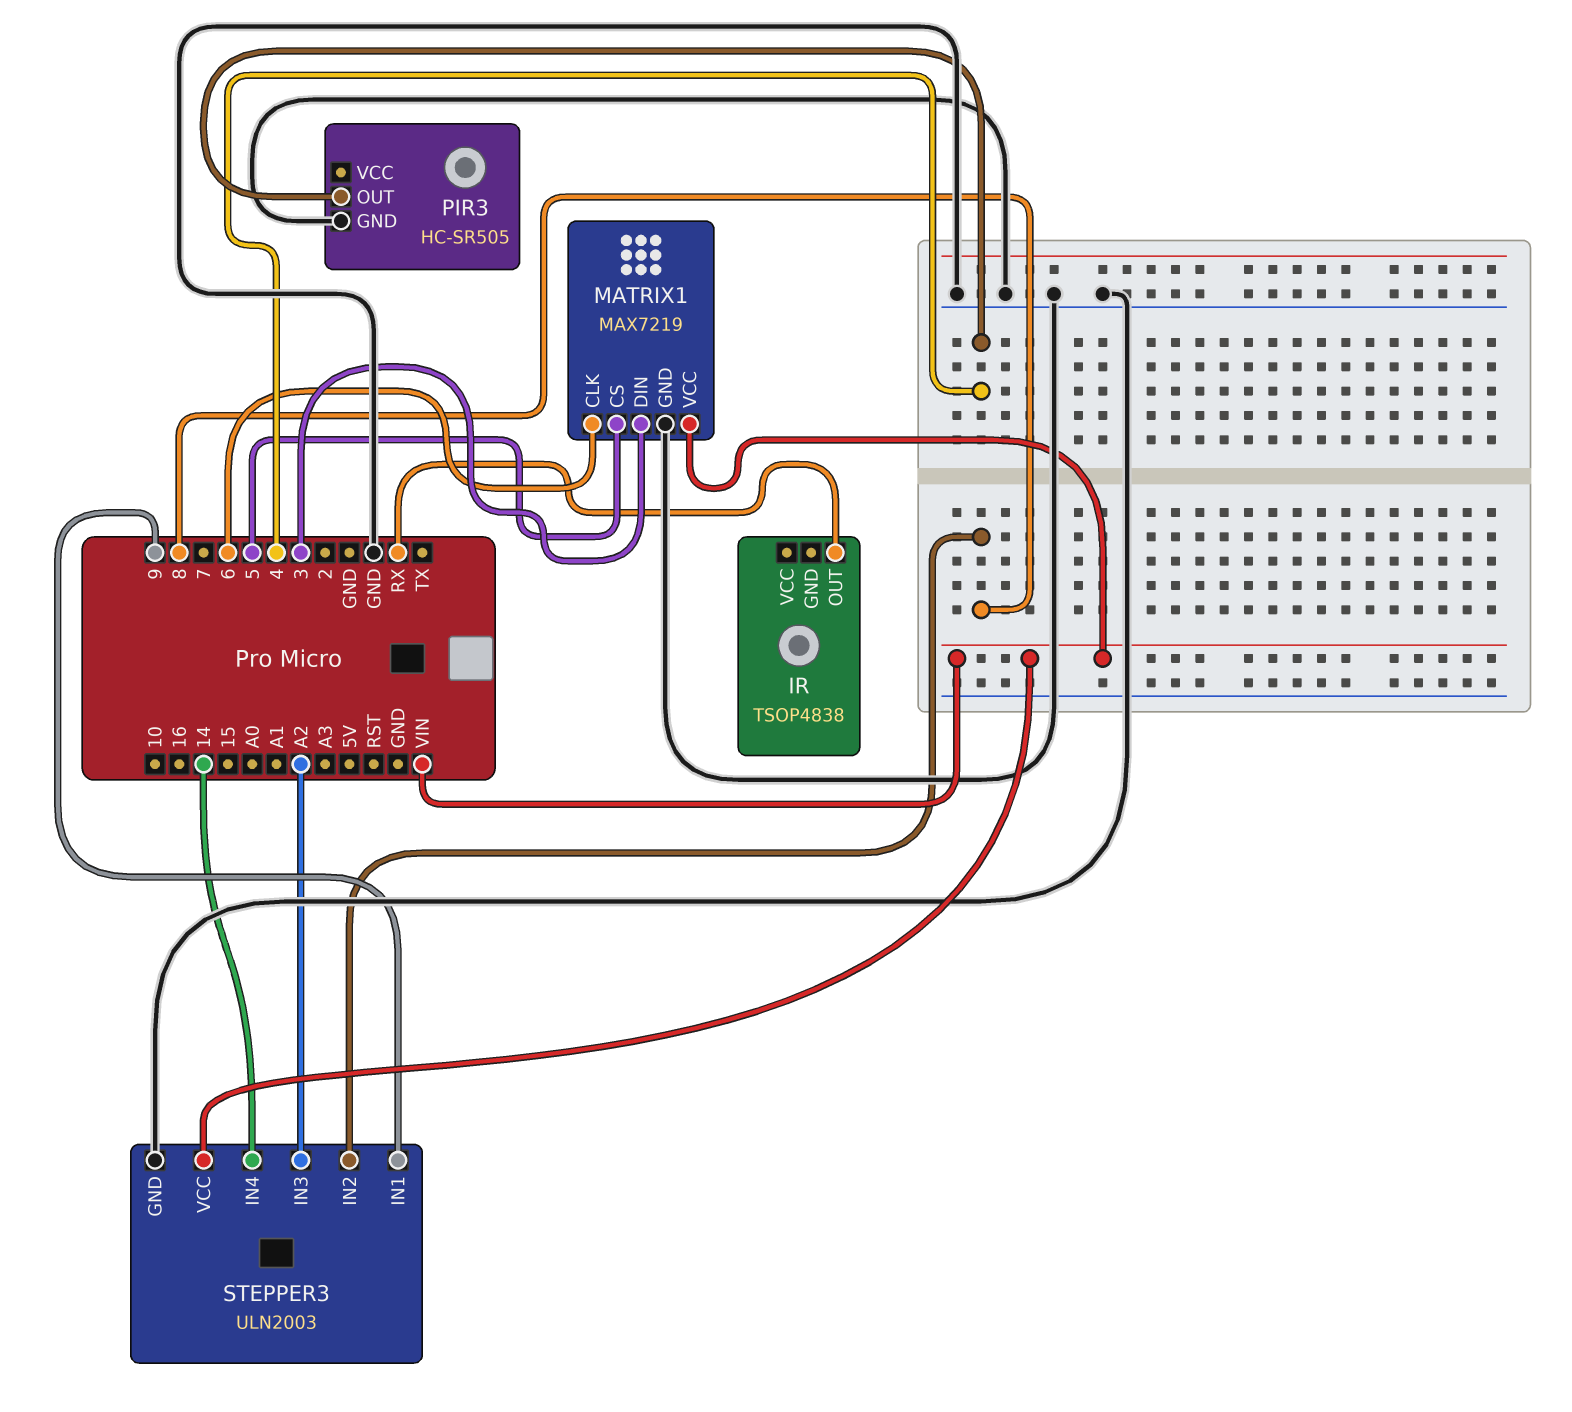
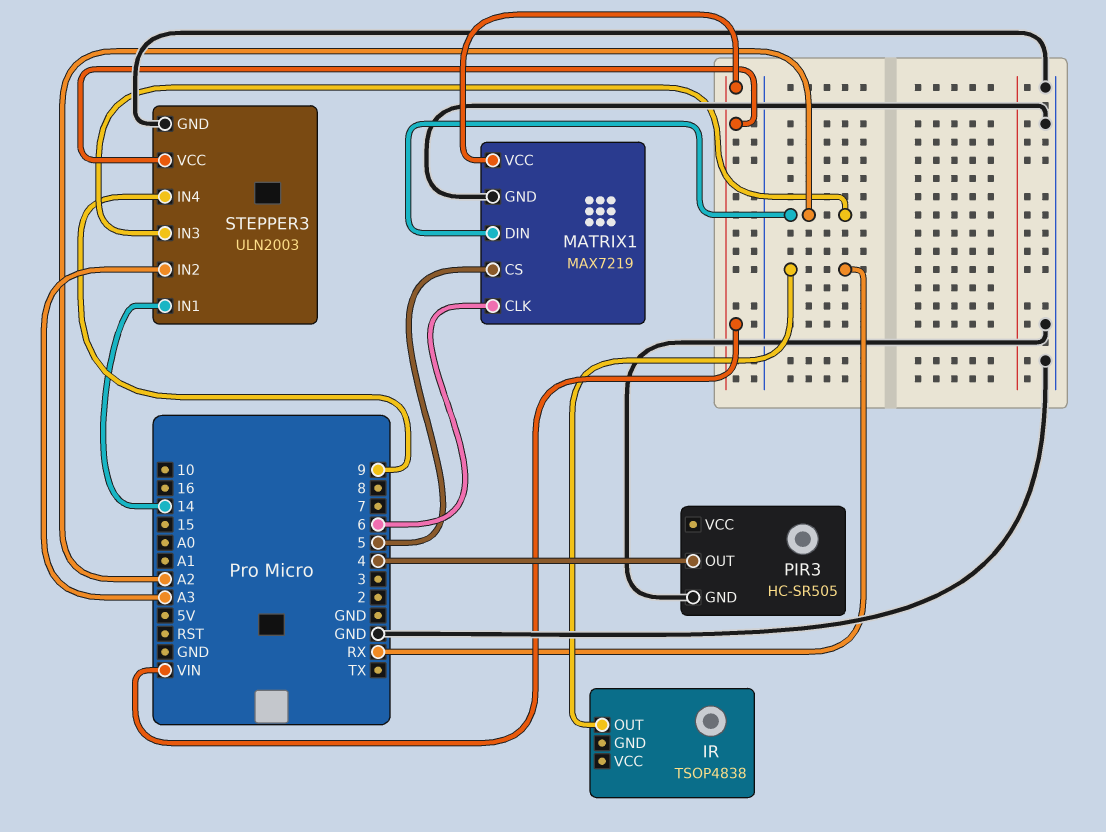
MATRIX1 pin DIN: 3 -> A2
STEPPER3 pin IN1: 9 -> 14
STEPPER3 pin IN2: 8 -> A3
STEPPER3 pin IN4: 14 -> 9

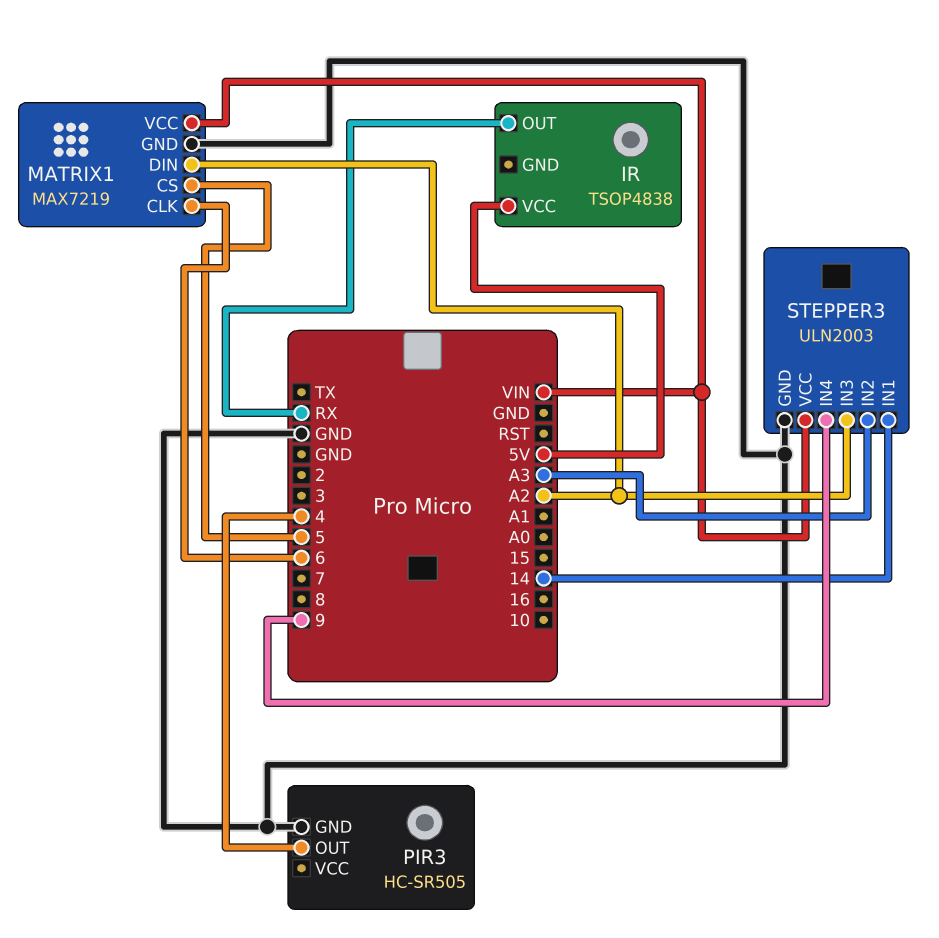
IR pin VCC: none -> 5V

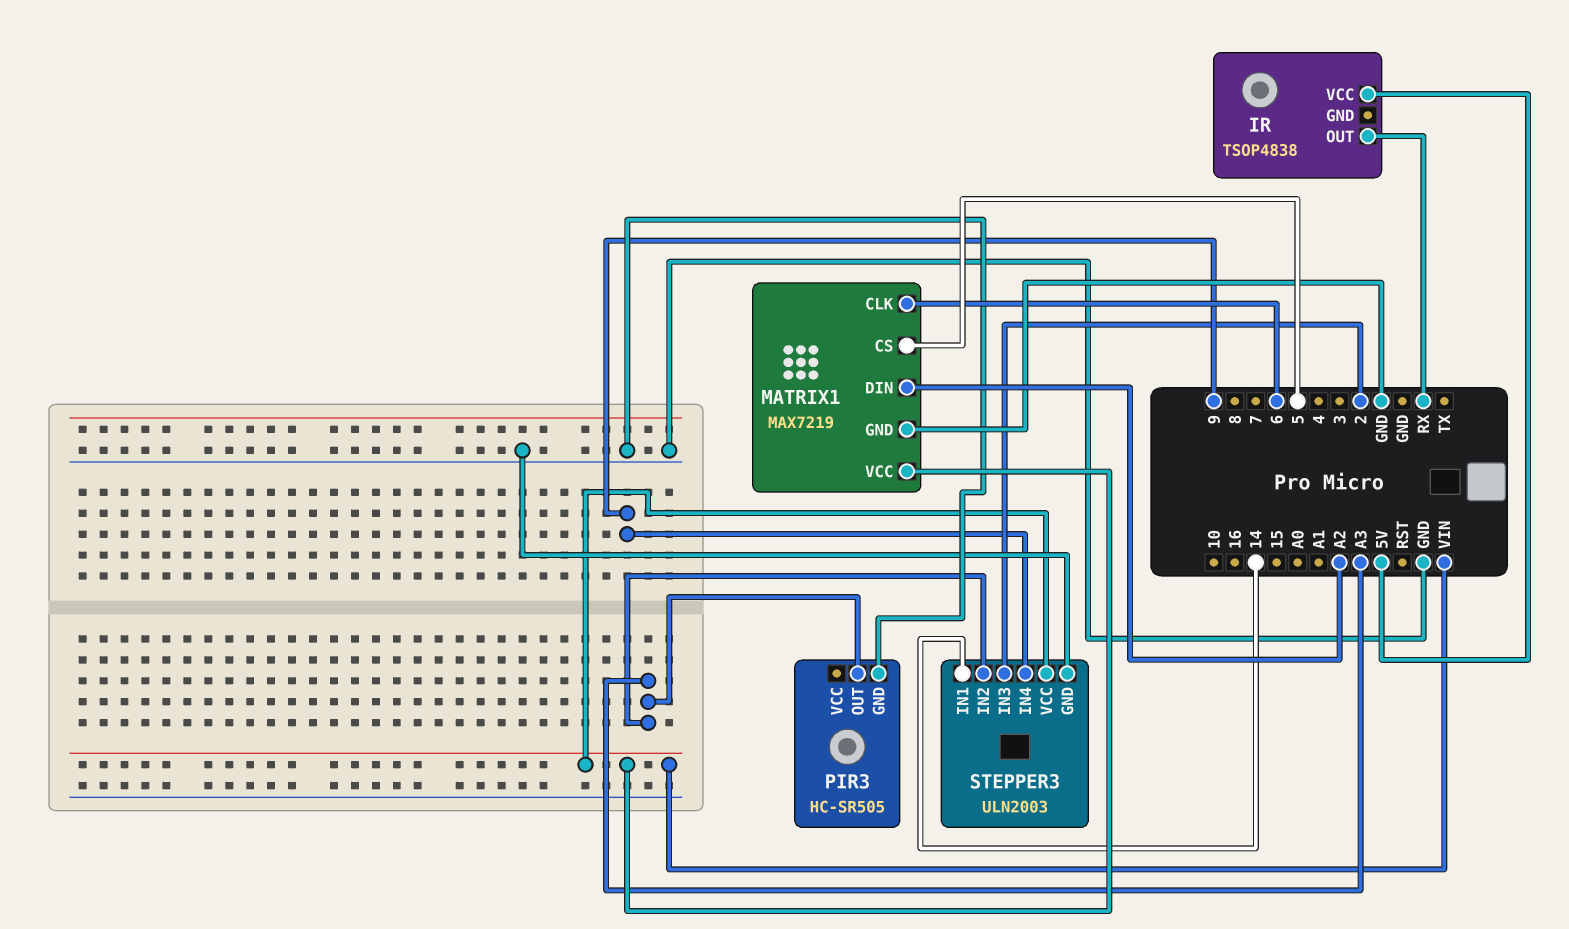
PIR3 pin OUT: 4 -> A3
STEPPER3 pin IN3: A2 -> 2

